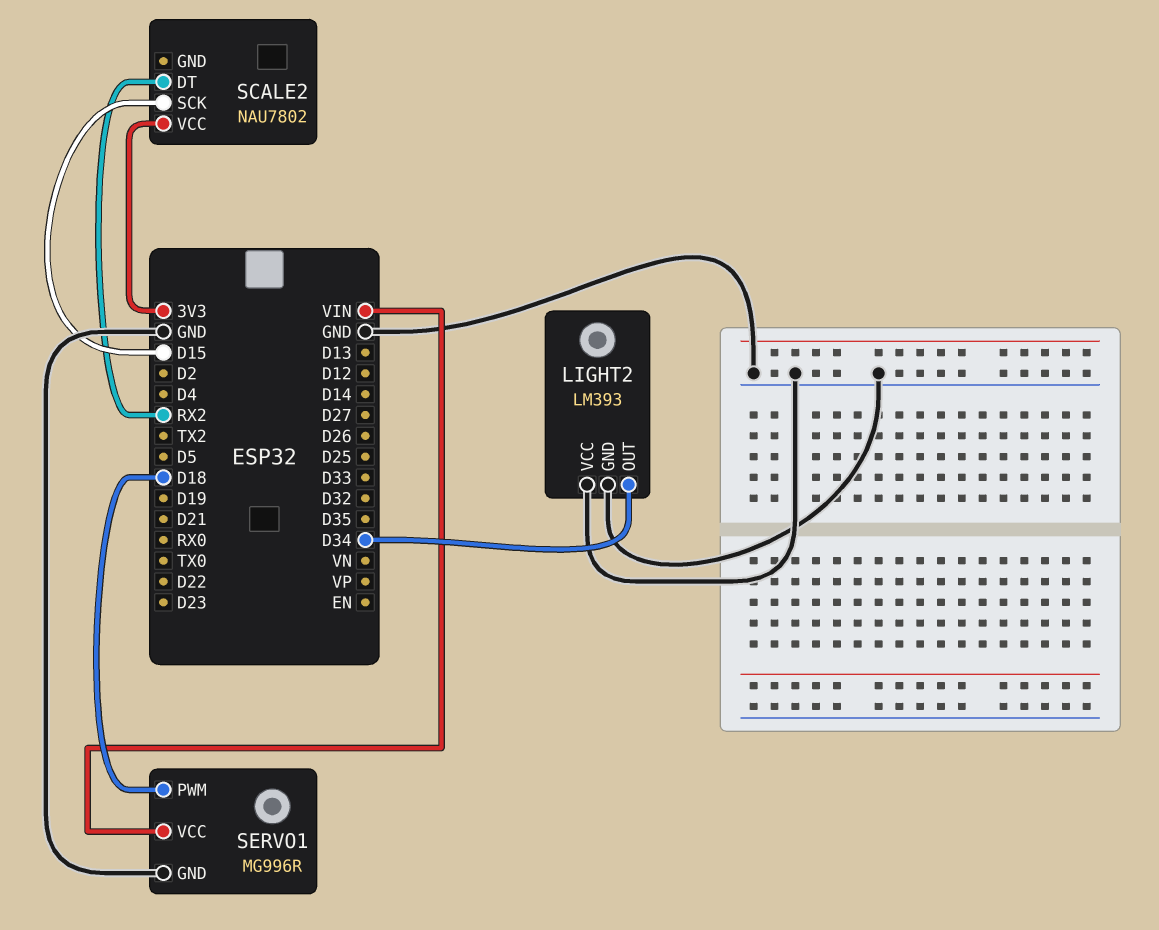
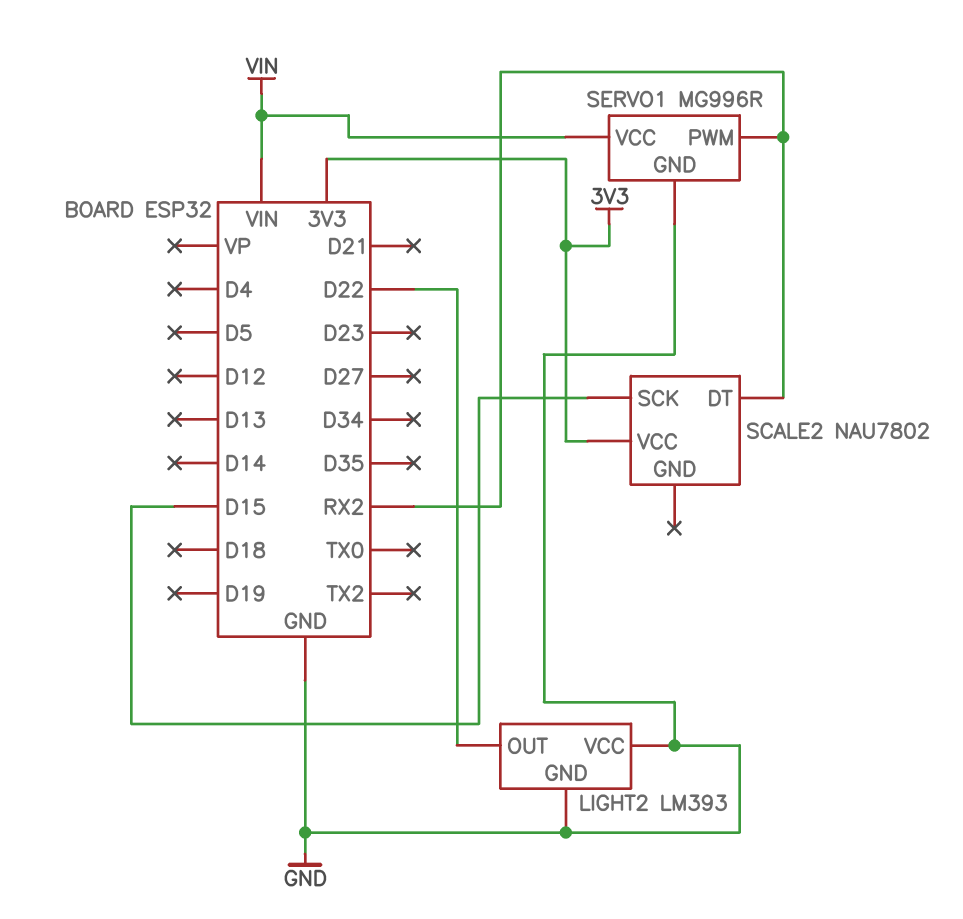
LIGHT2 pin OUT: D34 -> D22
SERVO1 pin PWM: D18 -> RX2

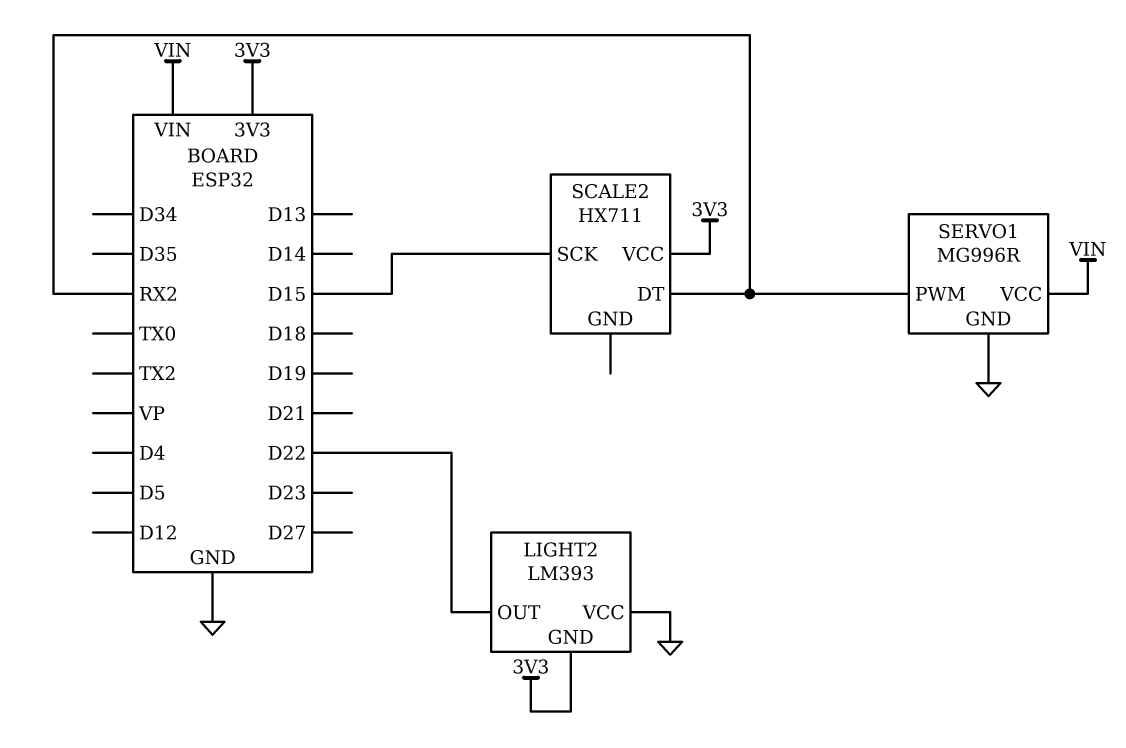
LIGHT2 pin GND: GND -> 3V3
SCALE2: NAU7802 -> HX711

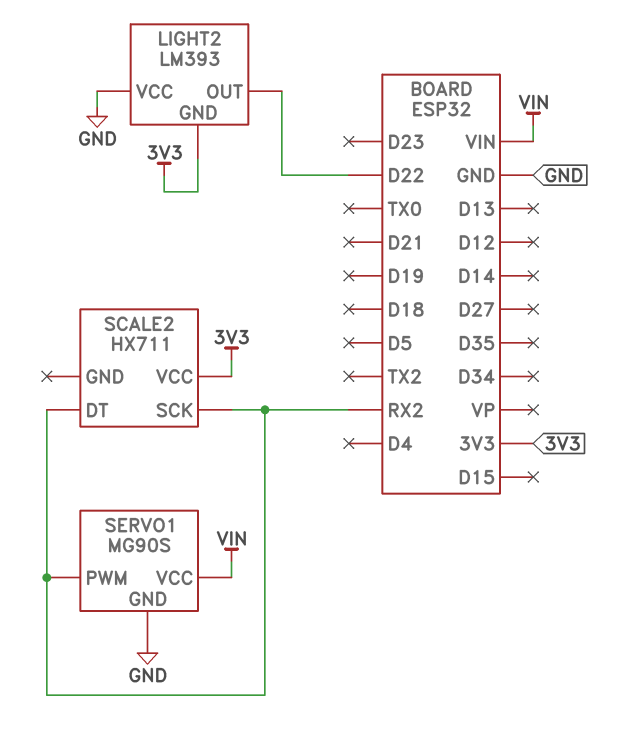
SCALE2 pin SCK: D15 -> RX2
SERVO1: MG996R -> MG90S

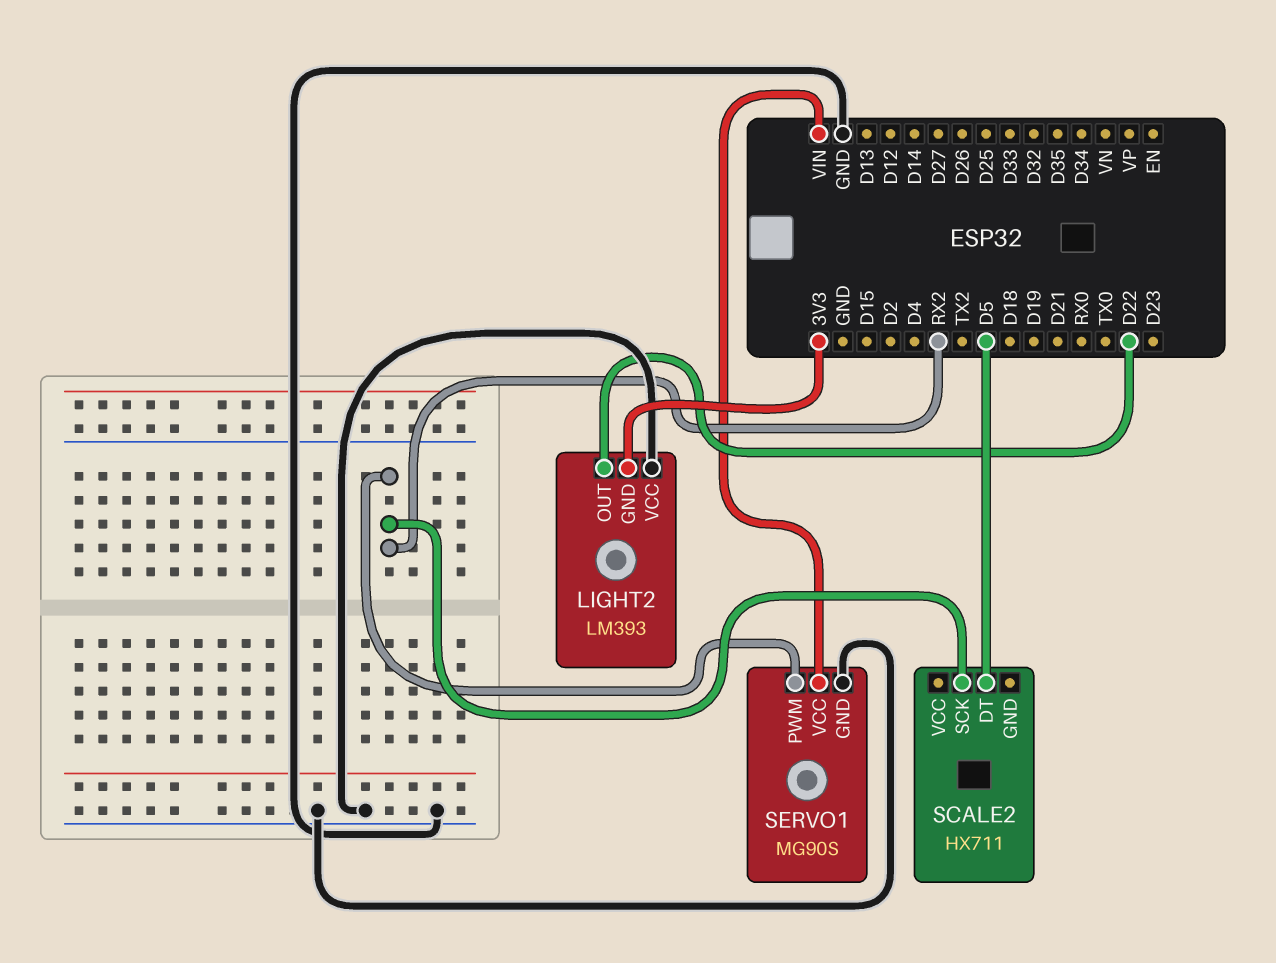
SCALE2 pin DT: RX2 -> D5
SCALE2 pin VCC: 3V3 -> none

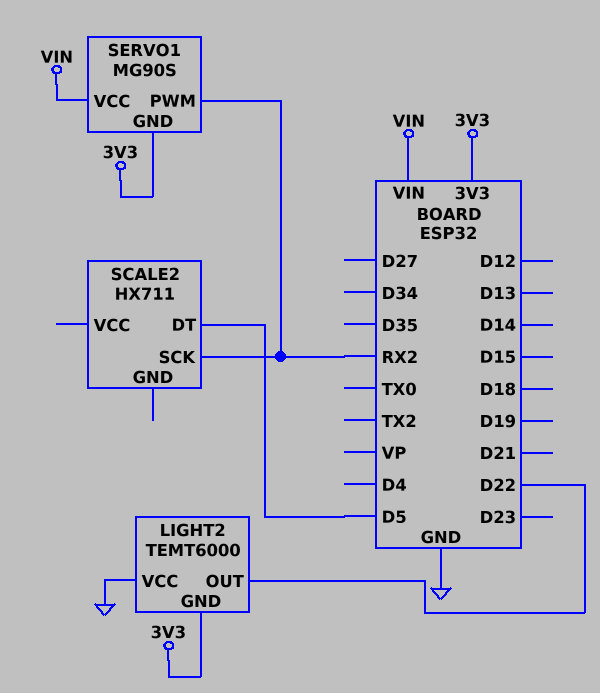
LIGHT2: LM393 -> TEMT6000
SERVO1 pin GND: GND -> 3V3

